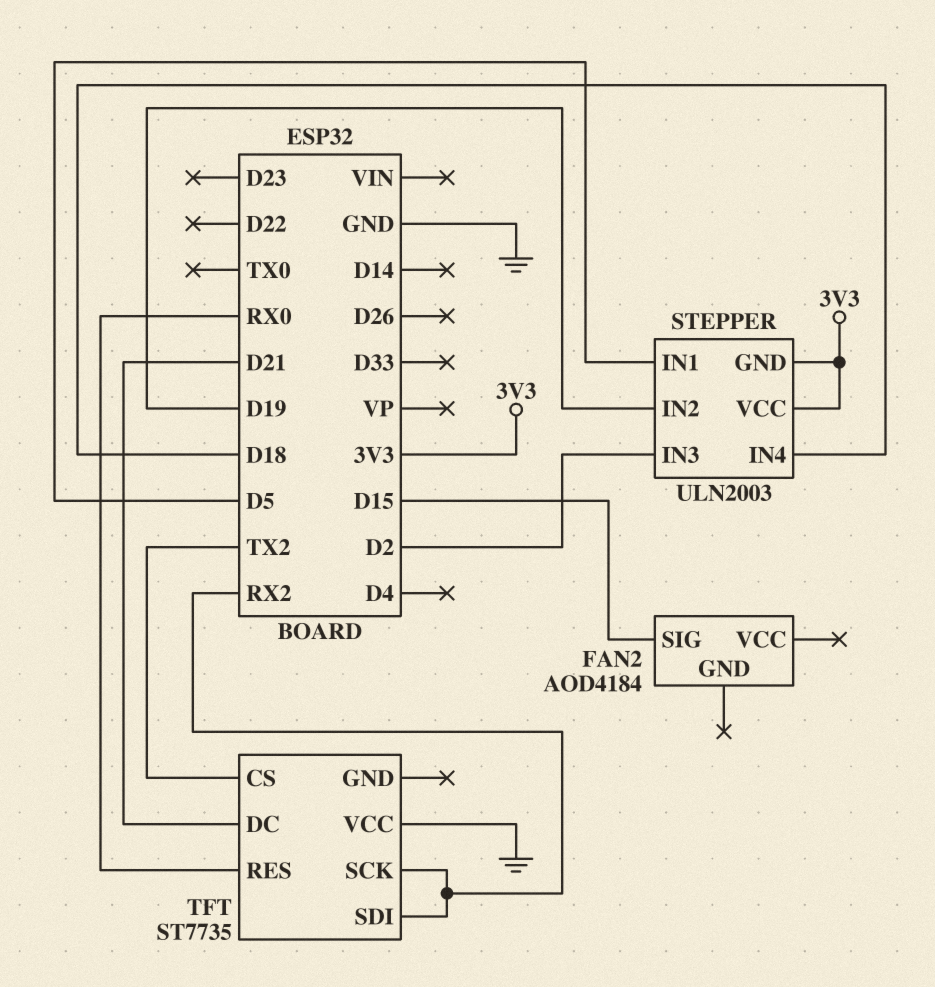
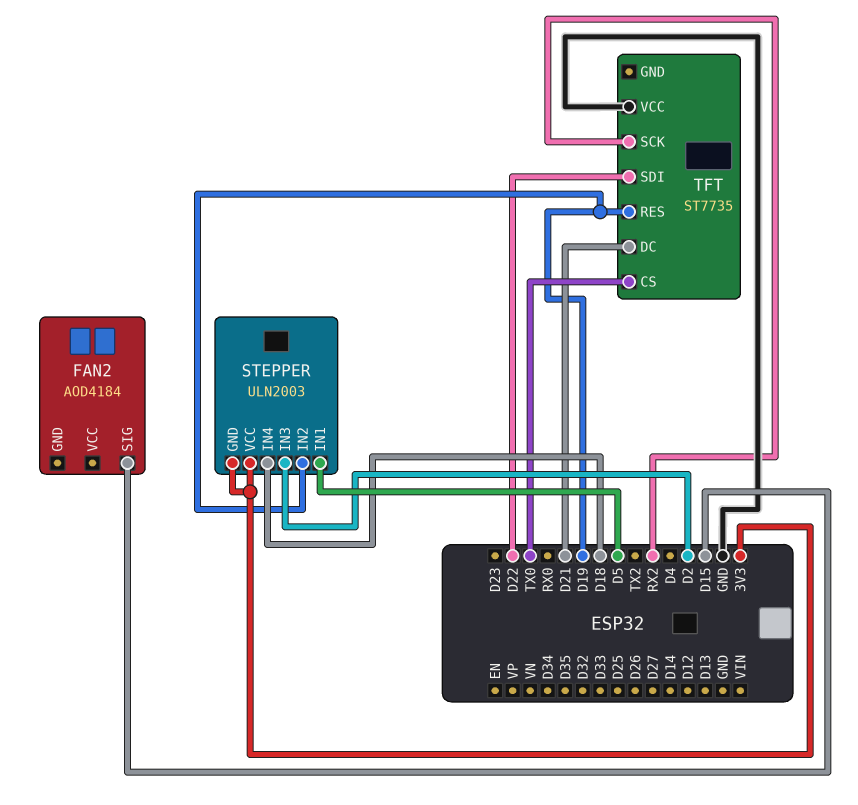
TFT pin CS: TX2 -> TX0
TFT pin RES: RX0 -> D19
TFT pin SDI: RX2 -> D22

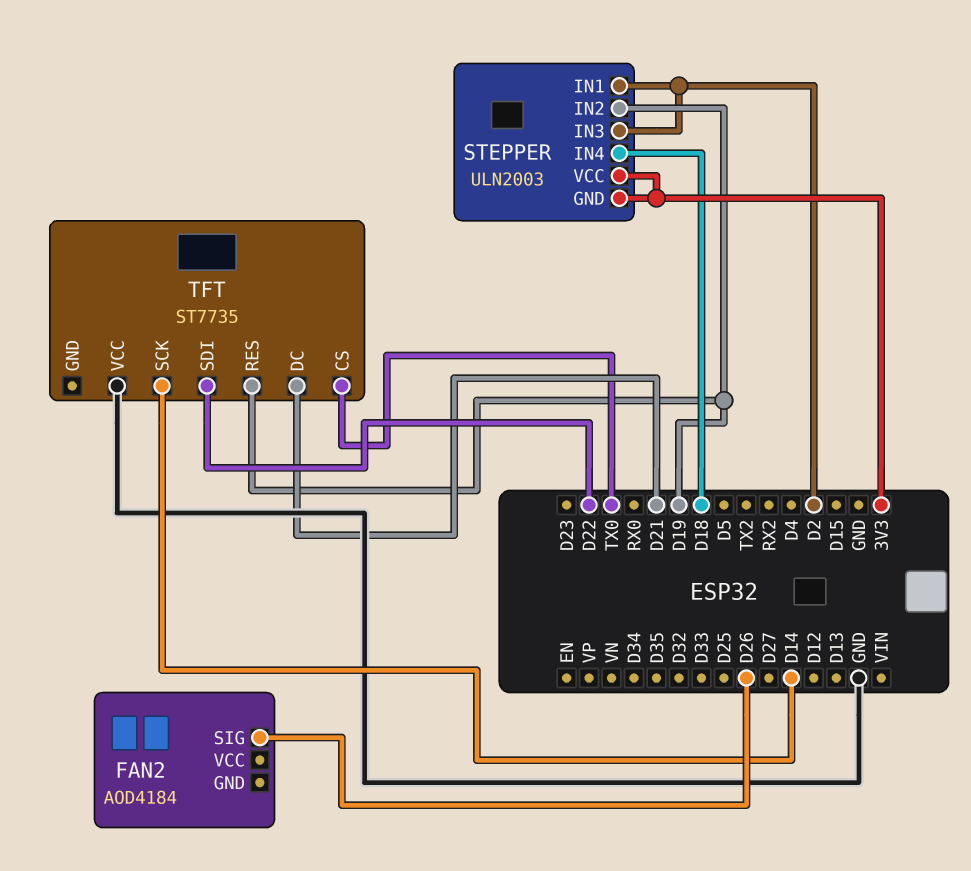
FAN2 pin SIG: D15 -> D26
STEPPER pin IN1: D5 -> D2
TFT pin SCK: RX2 -> D14

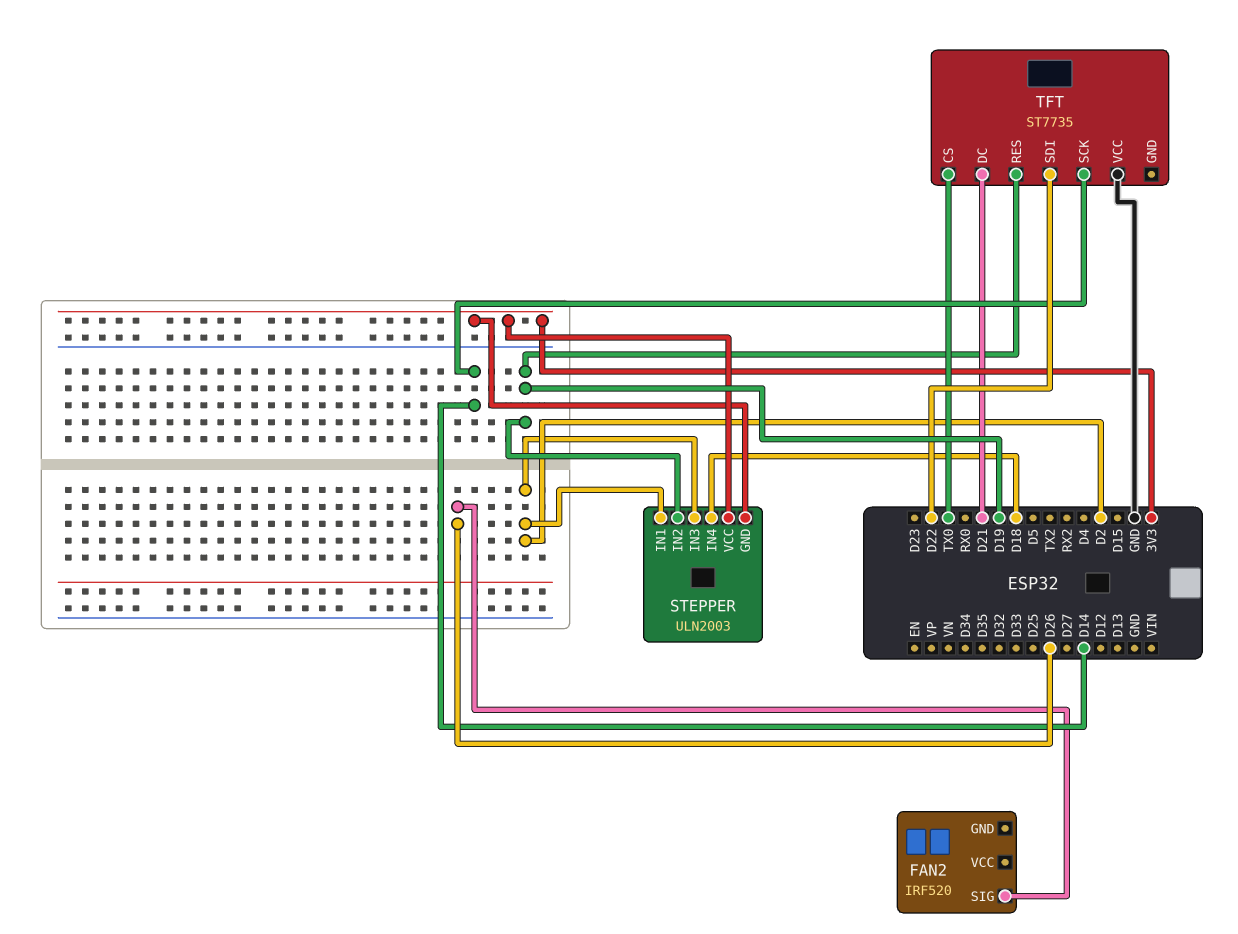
FAN2: AOD4184 -> IRF520

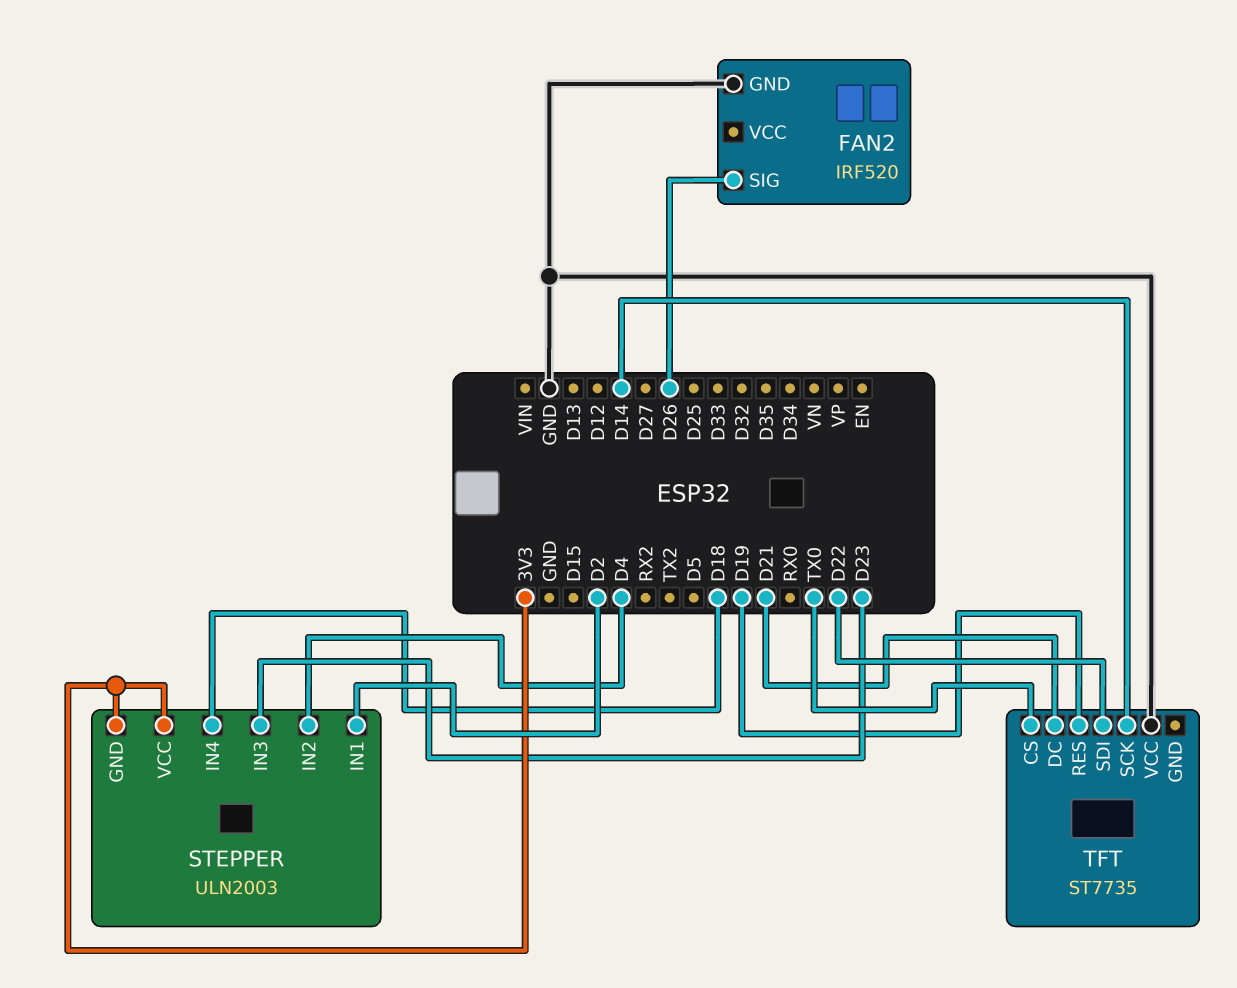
FAN2 pin GND: none -> GND
STEPPER pin IN2: D19 -> D4
STEPPER pin IN3: D2 -> D23

